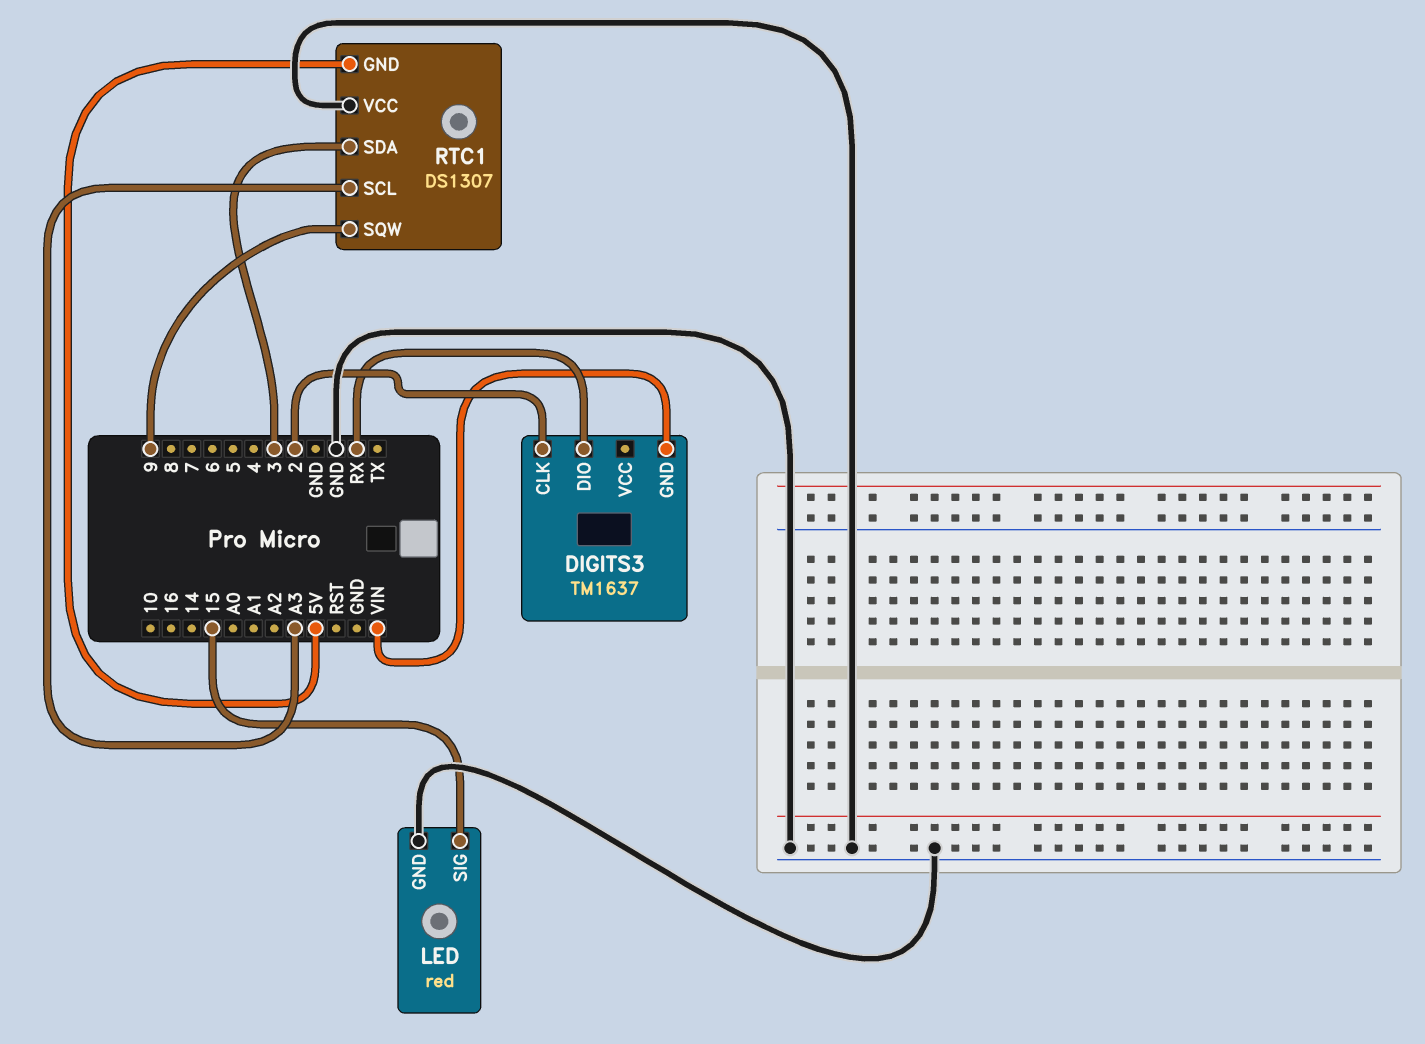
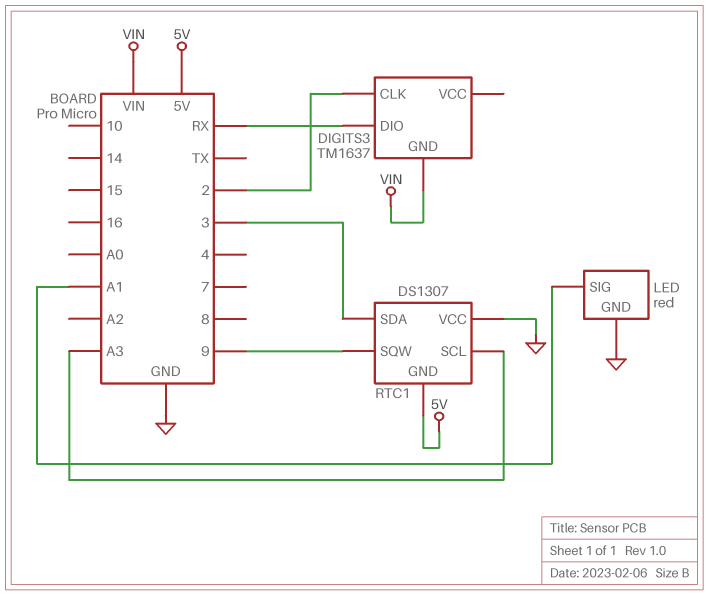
LED pin SIG: 15 -> A1

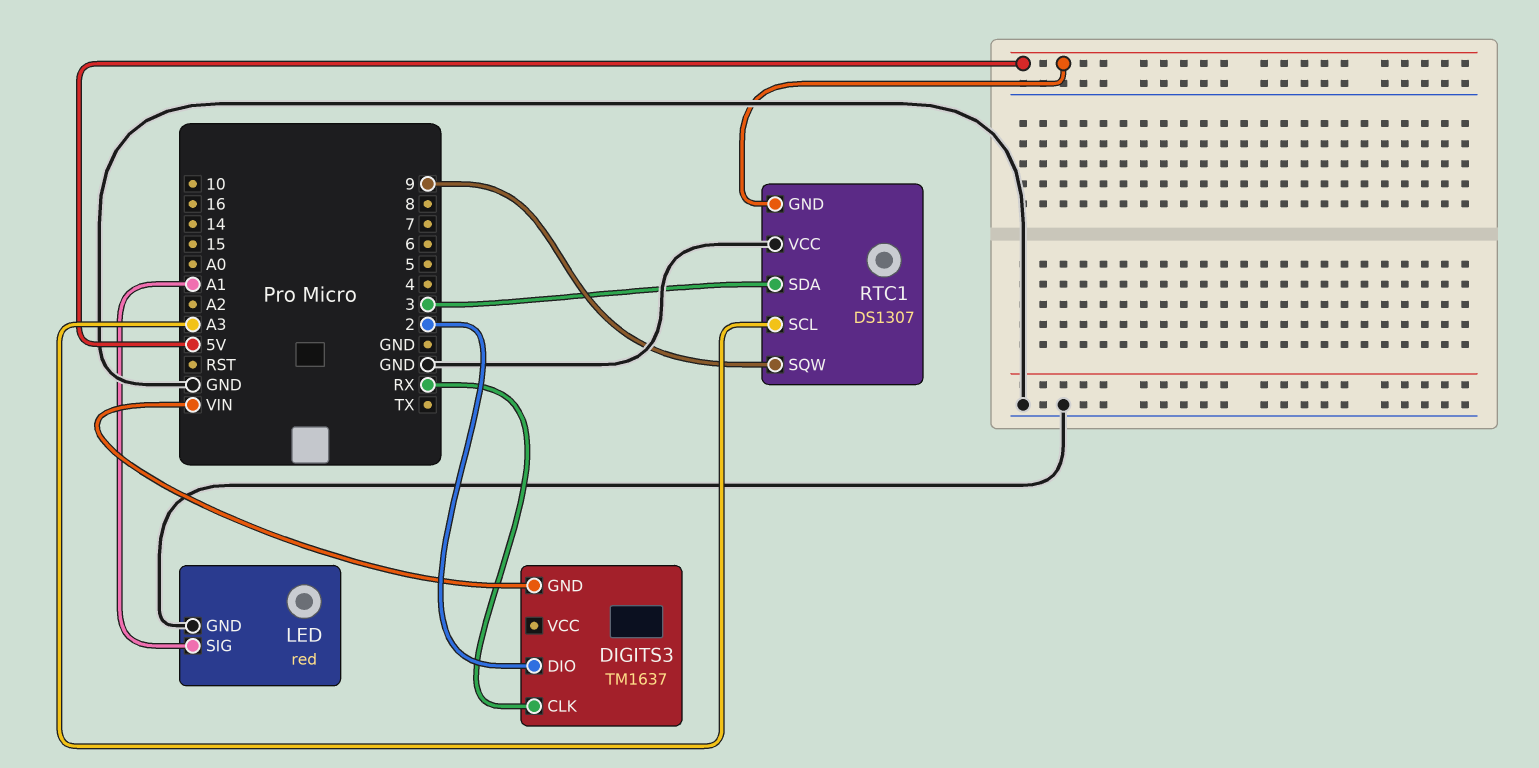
DIGITS3 pin CLK: 2 -> RX
DIGITS3 pin DIO: RX -> 2

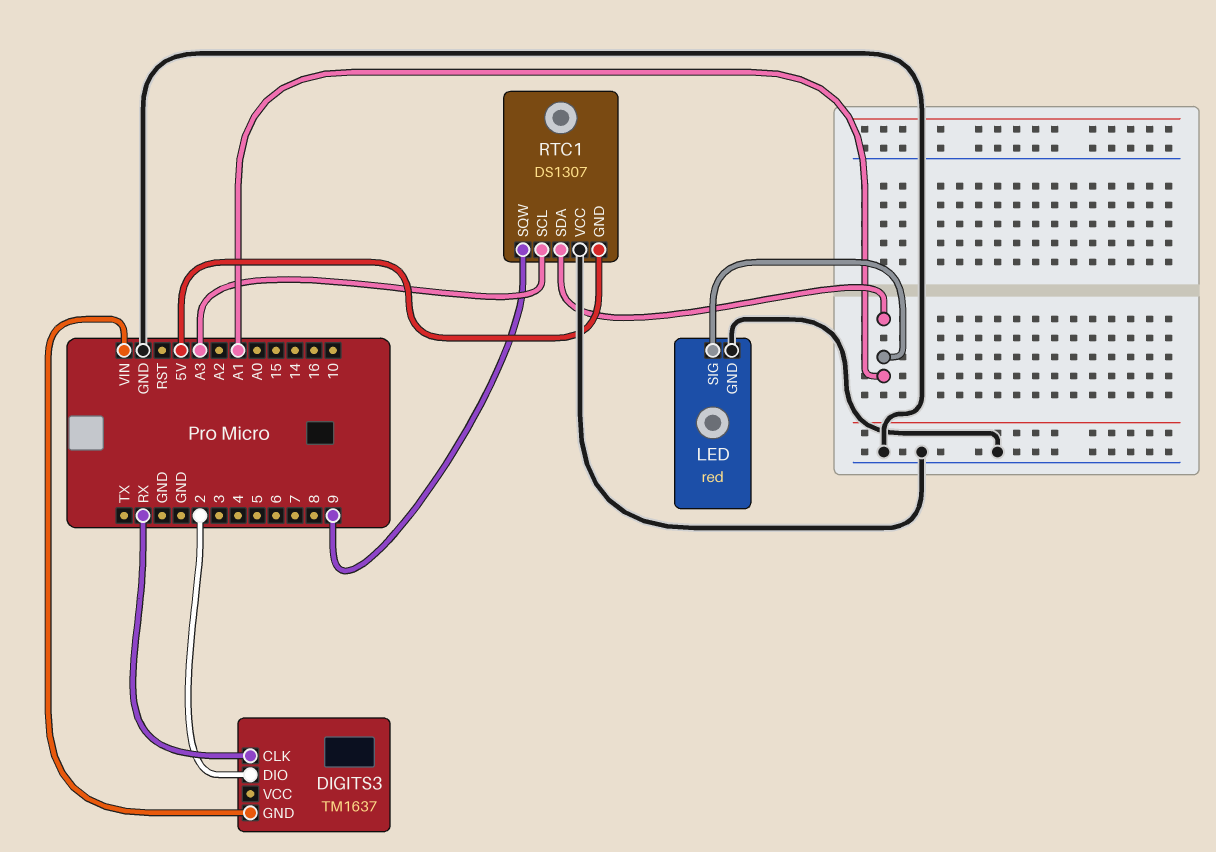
RTC1 pin SDA: 3 -> A1

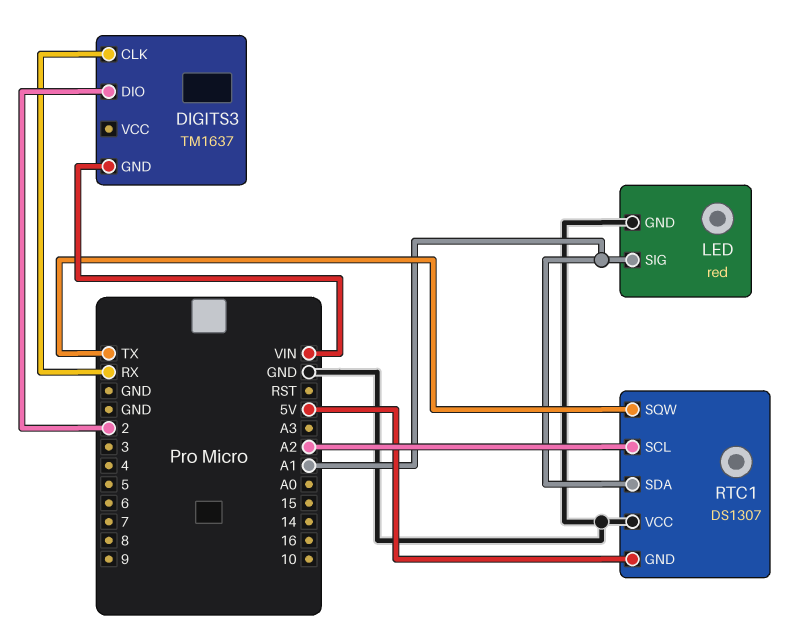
RTC1 pin SCL: A3 -> A2
RTC1 pin SQW: 9 -> TX

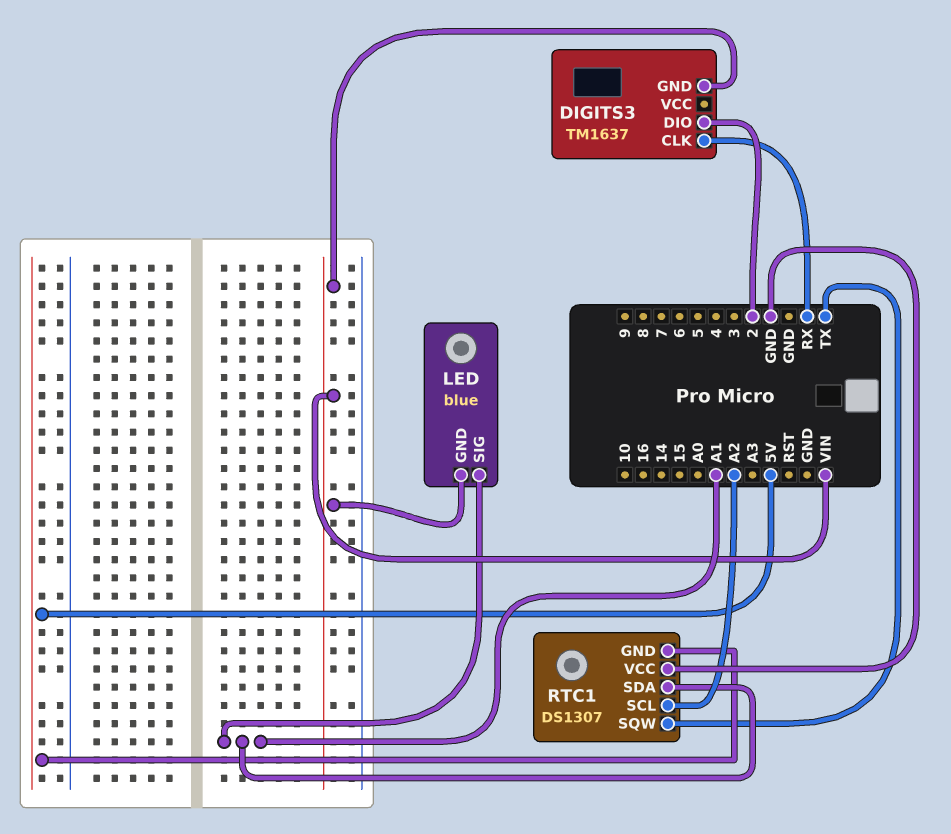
LED: red -> blue
LED pin GND: GND -> VIN

